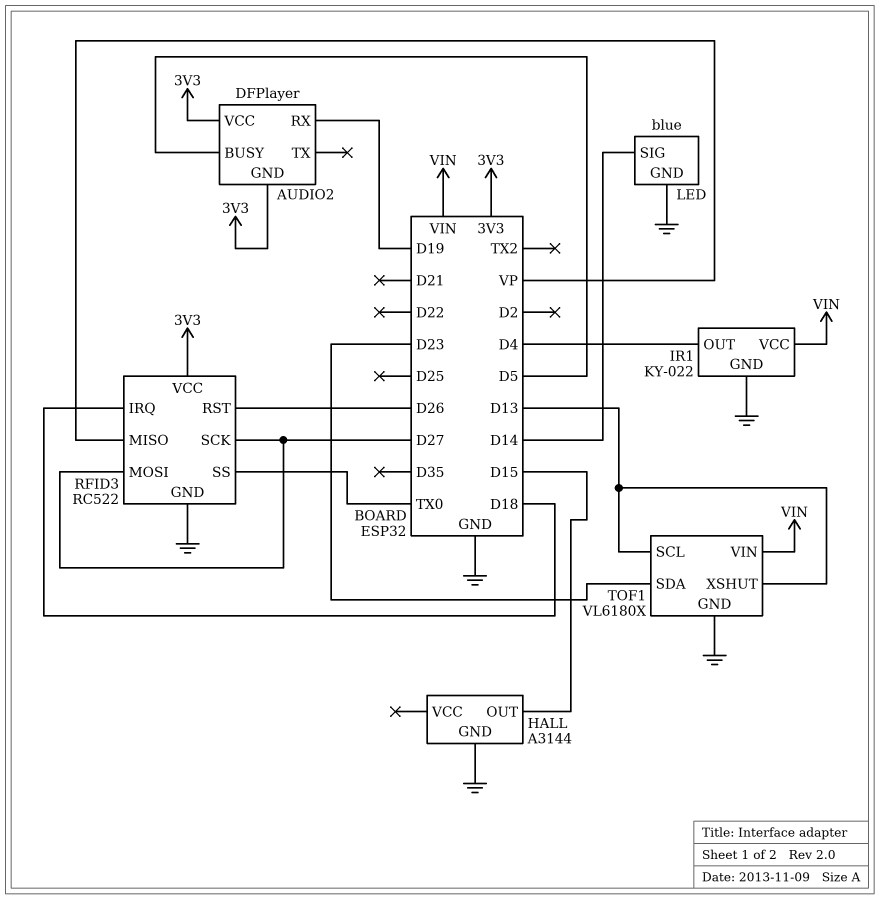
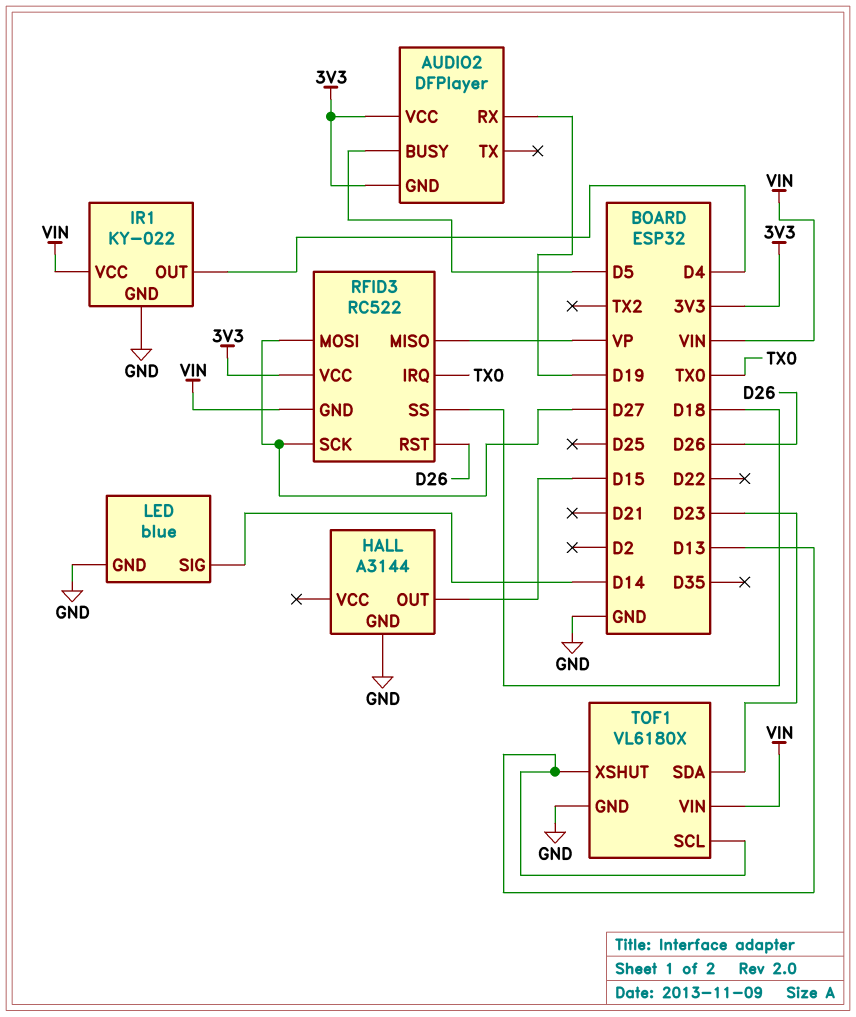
RFID3 pin GND: GND -> VIN
RFID3 pin IRQ: D18 -> TX0
RFID3 pin SS: TX0 -> D18

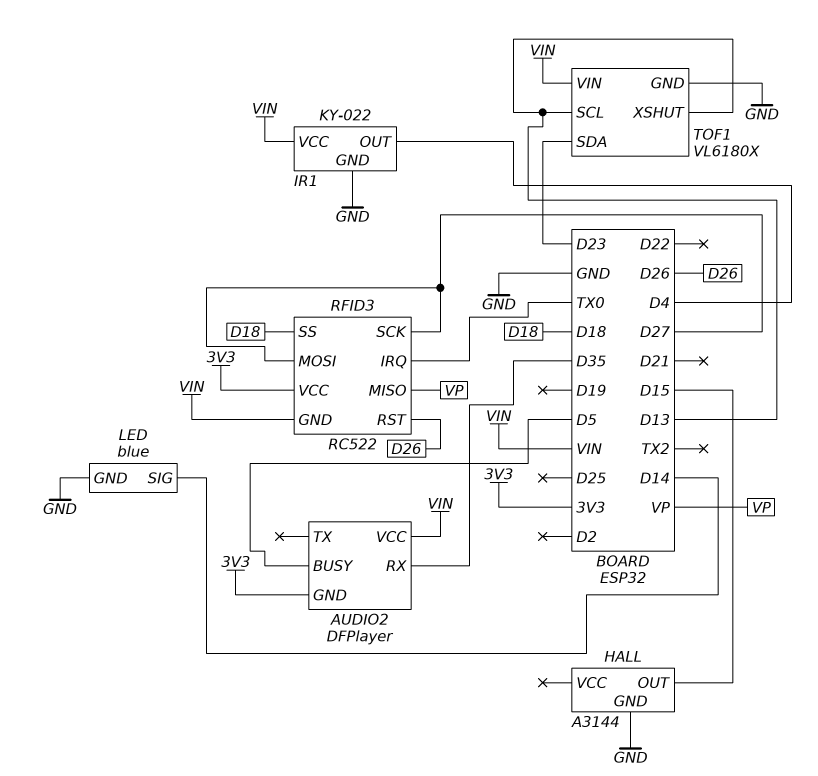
AUDIO2 pin RX: D19 -> D35
AUDIO2 pin VCC: 3V3 -> VIN

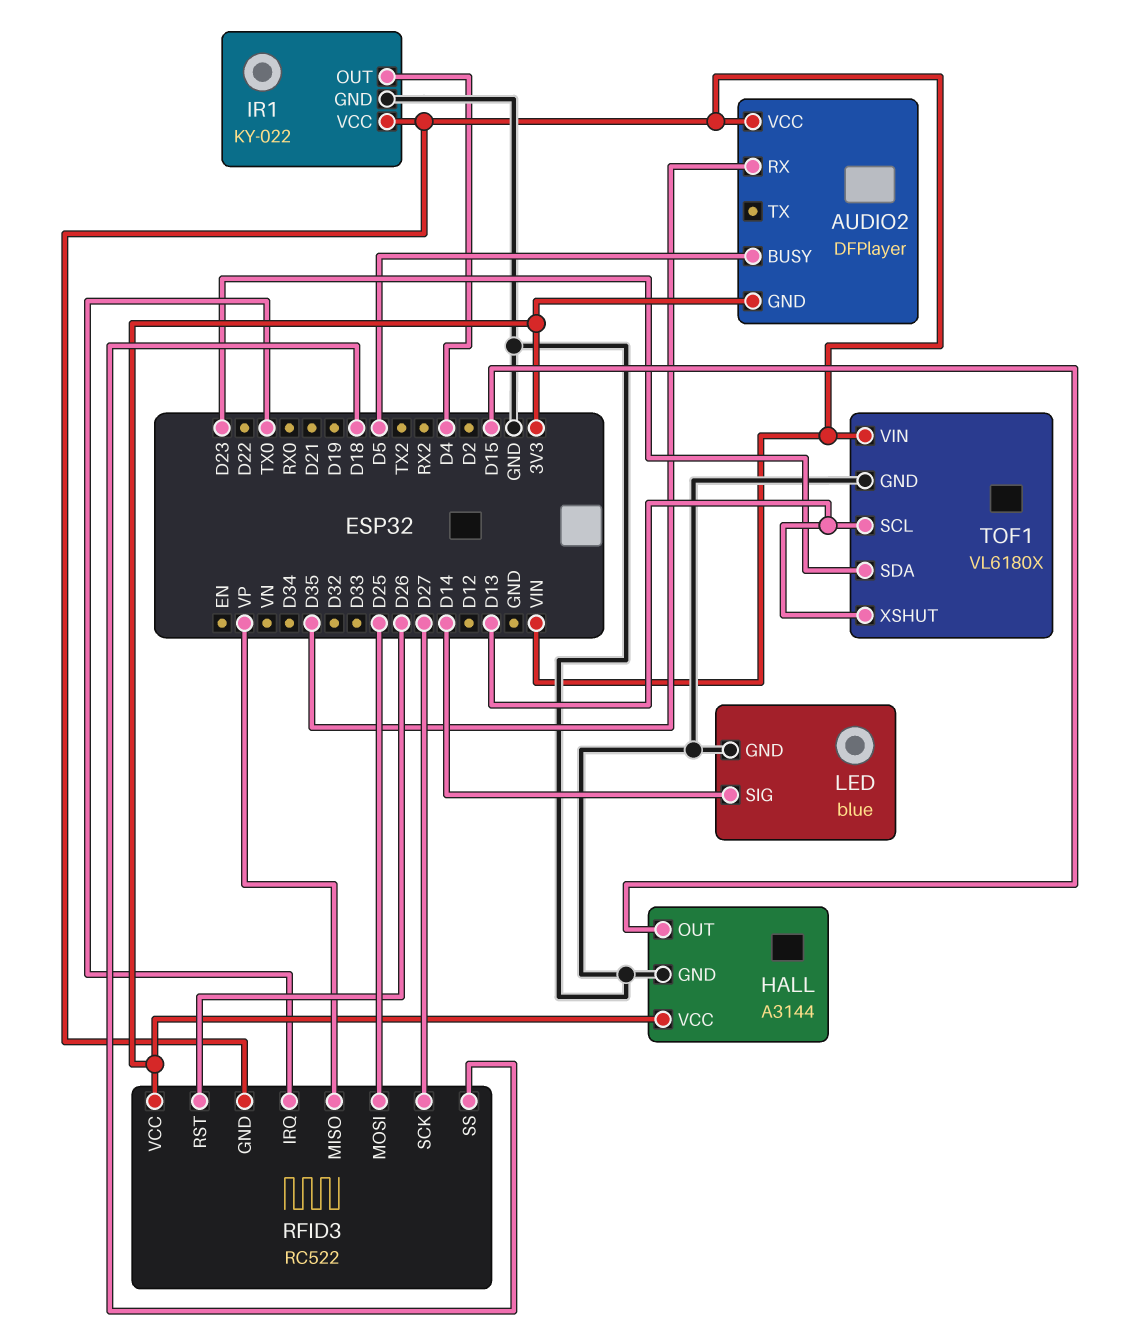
HALL pin VCC: none -> 3V3
RFID3 pin MOSI: D27 -> D25

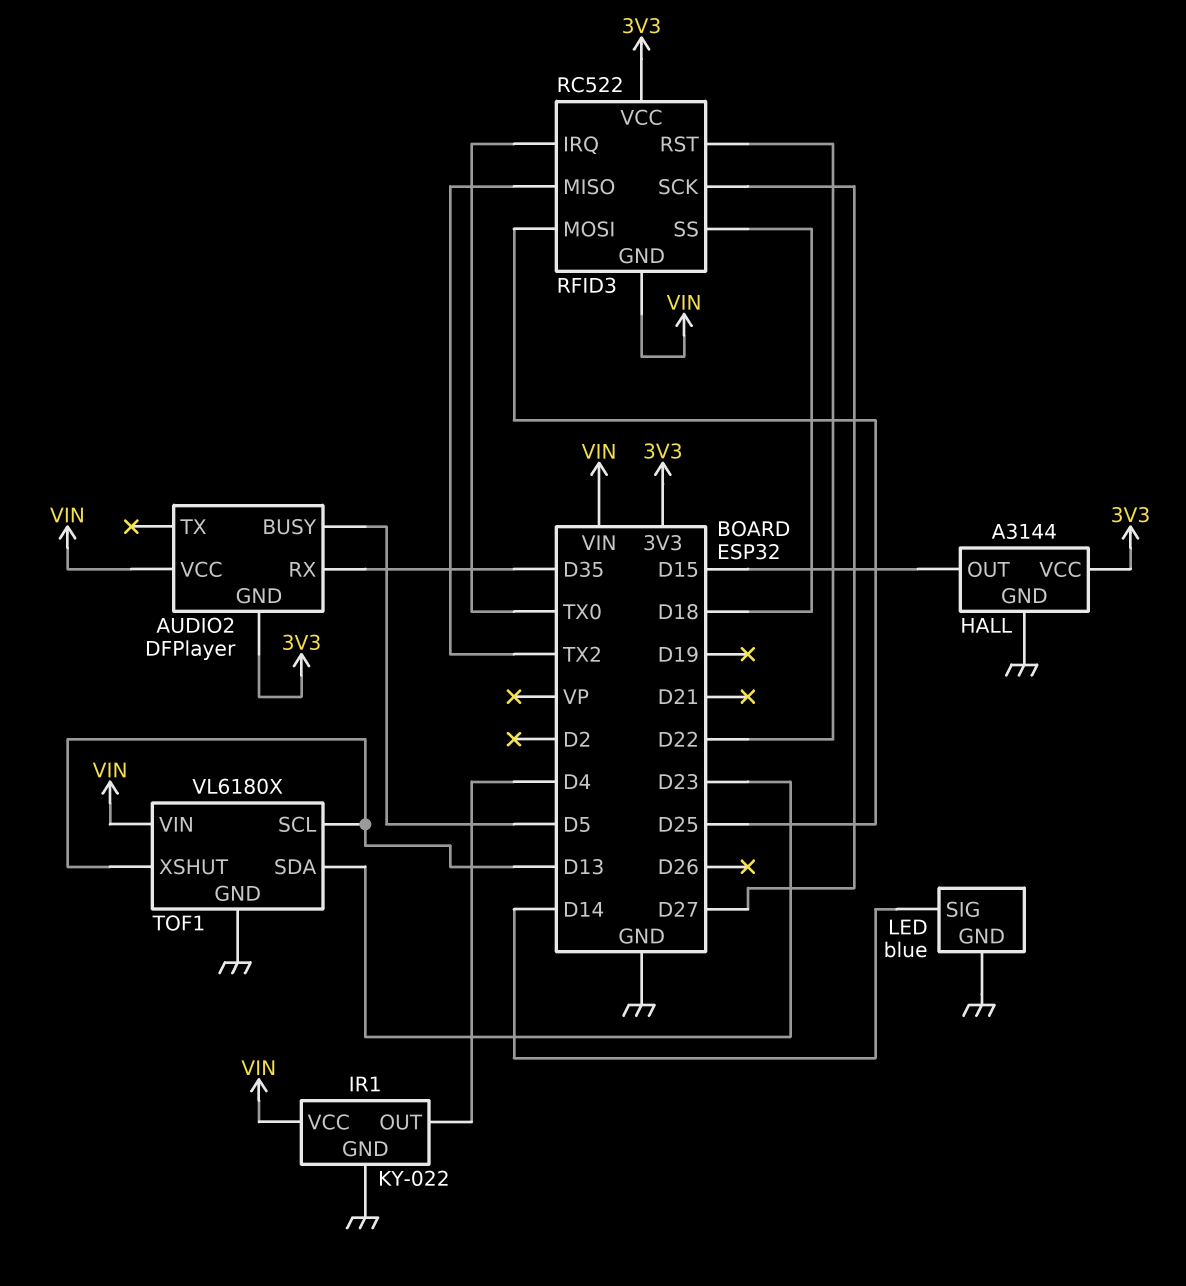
RFID3 pin MISO: VP -> TX2
RFID3 pin RST: D26 -> D22

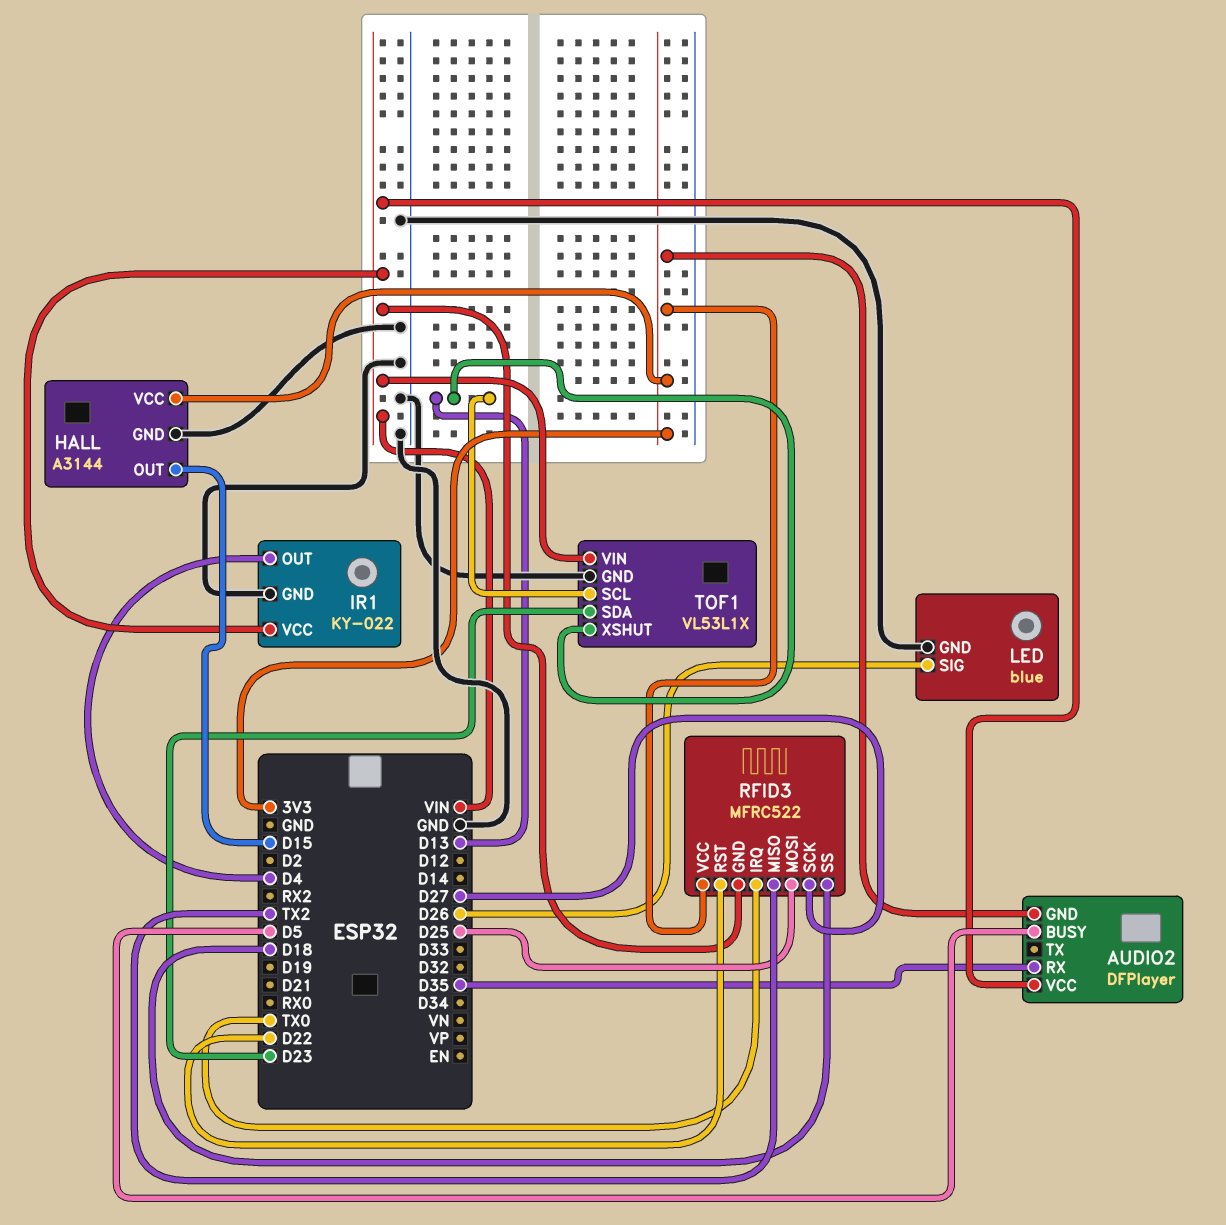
LED pin SIG: D14 -> D26
RFID3: RC522 -> MFRC522
TOF1: VL6180X -> VL53L1X

